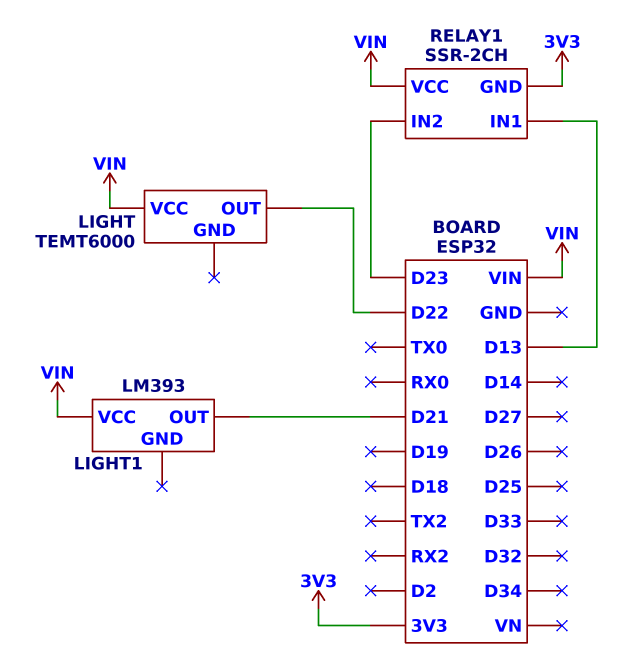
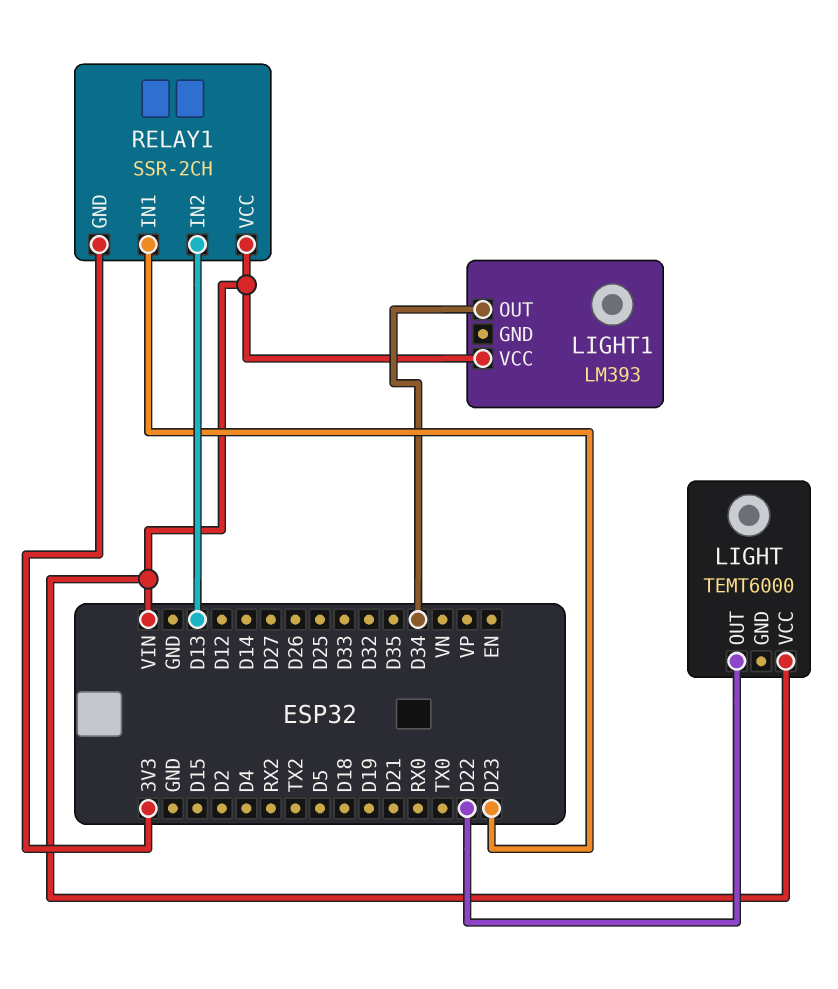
LIGHT1 pin OUT: D21 -> D34
RELAY1 pin IN1: D13 -> D23
RELAY1 pin IN2: D23 -> D13

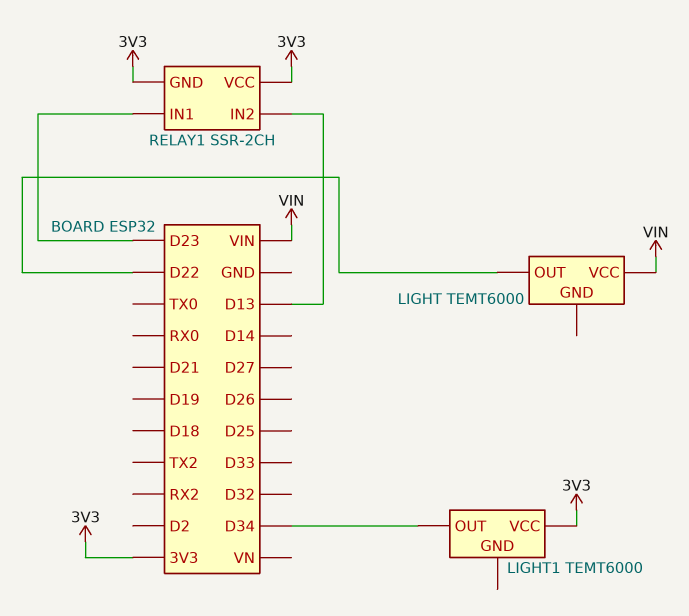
LIGHT1: LM393 -> TEMT6000
LIGHT1 pin VCC: VIN -> 3V3
RELAY1 pin VCC: VIN -> 3V3

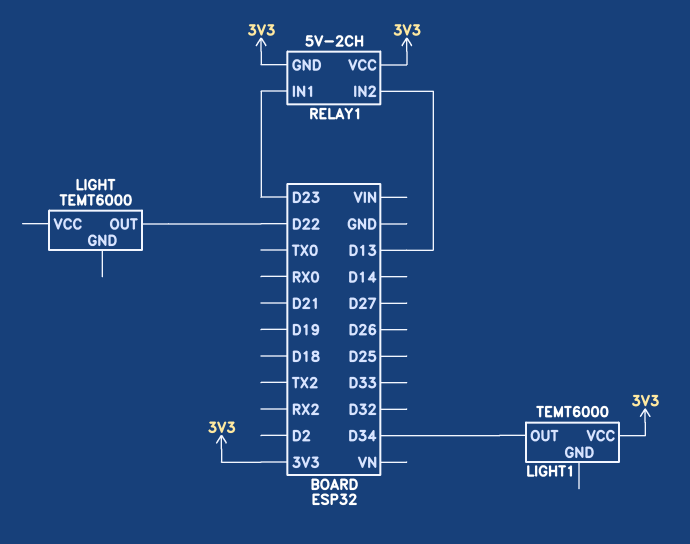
LIGHT pin VCC: VIN -> none
RELAY1: SSR-2CH -> 5V-2CH

